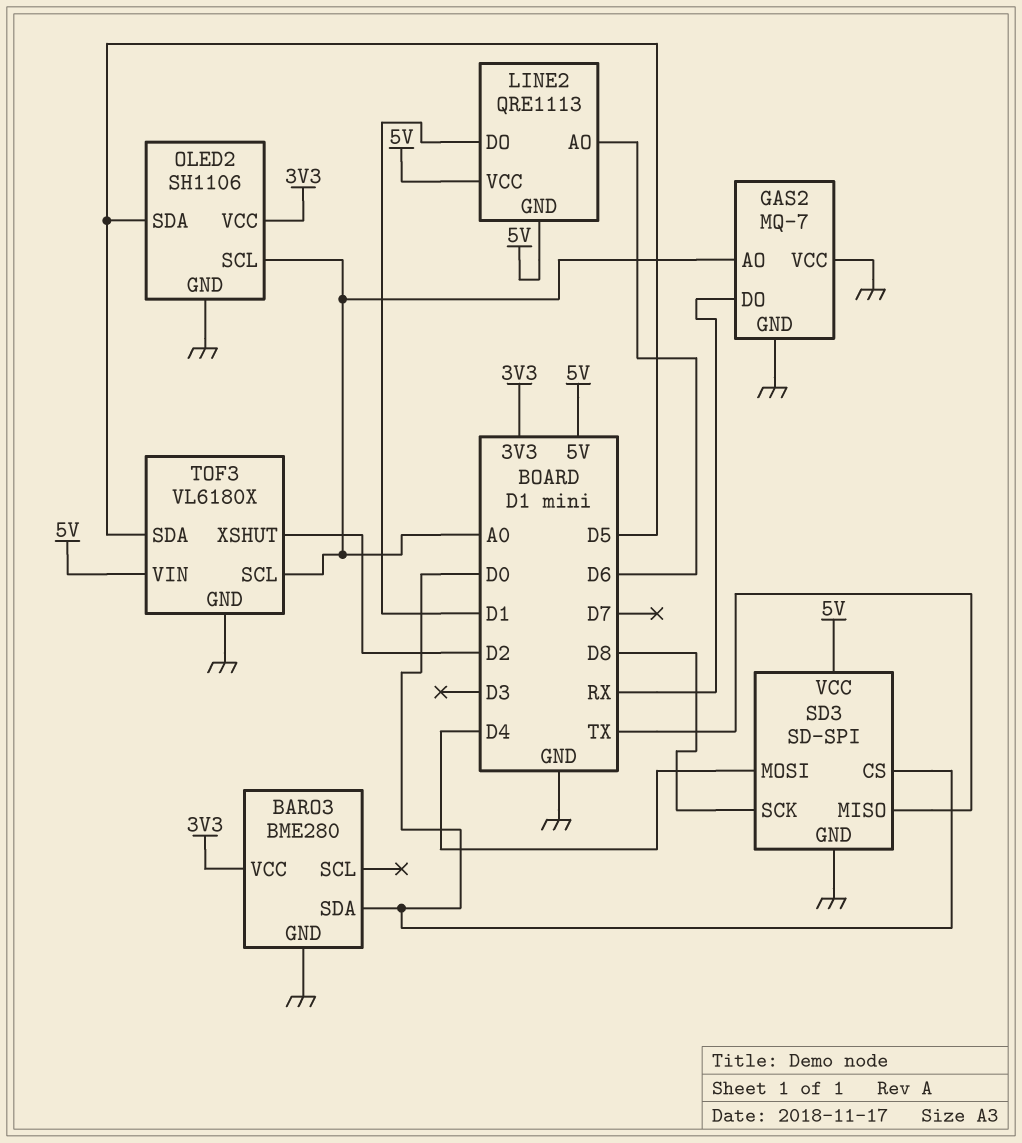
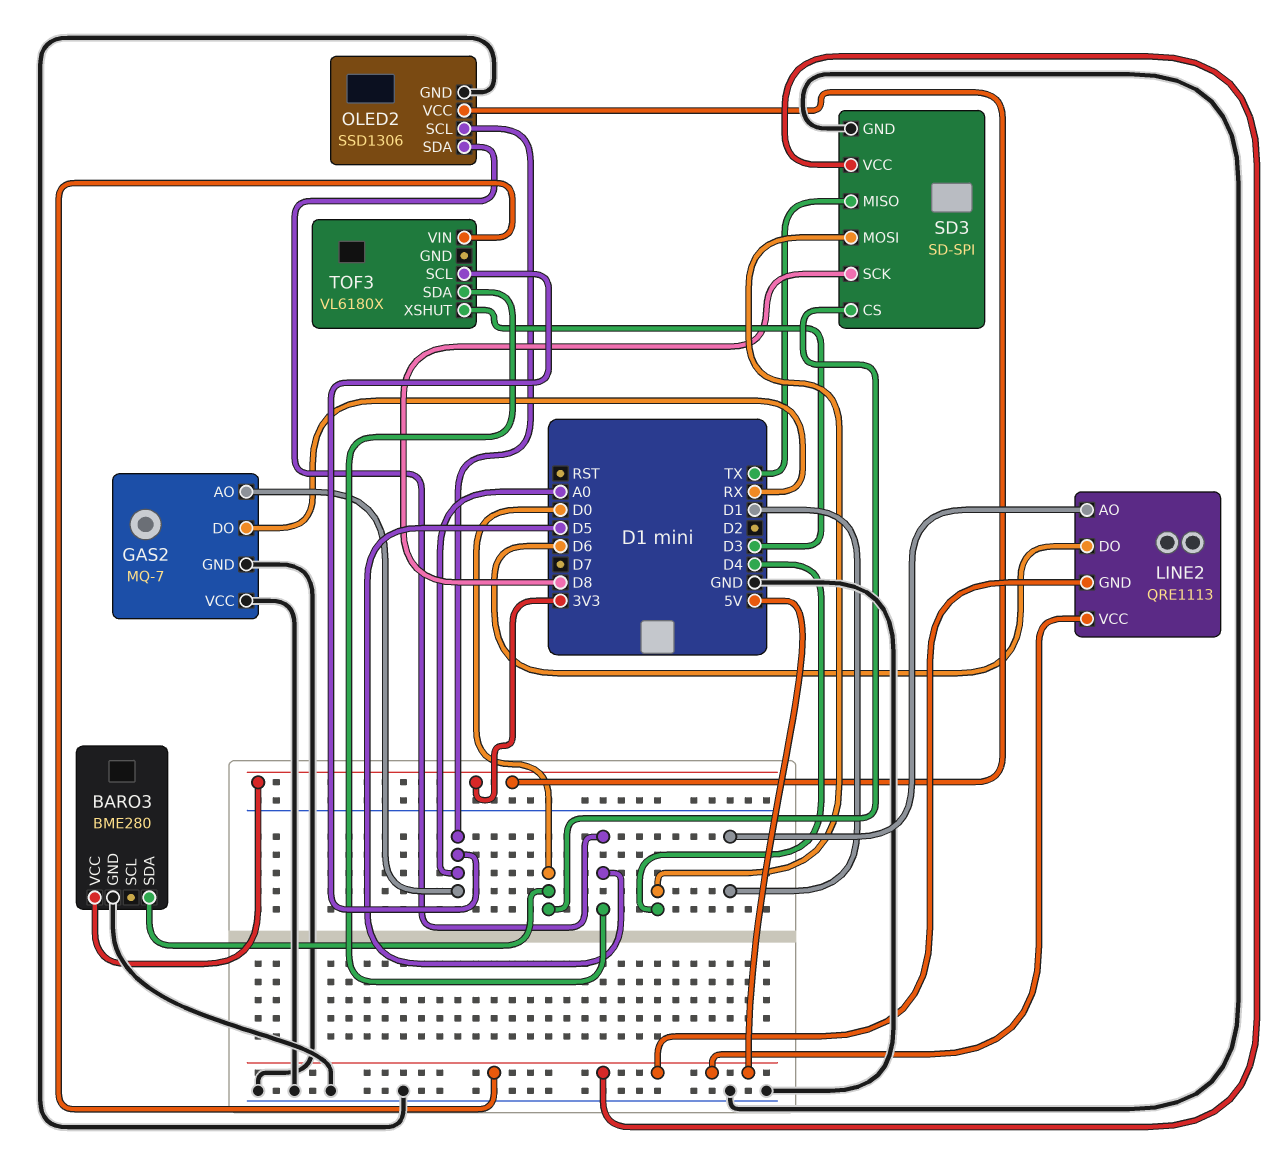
LINE2 pin AO: D6 -> D1
LINE2 pin DO: D1 -> D6
OLED2: SH1106 -> SSD1306
TOF3 pin GND: GND -> none
TOF3 pin XSHUT: D2 -> D3

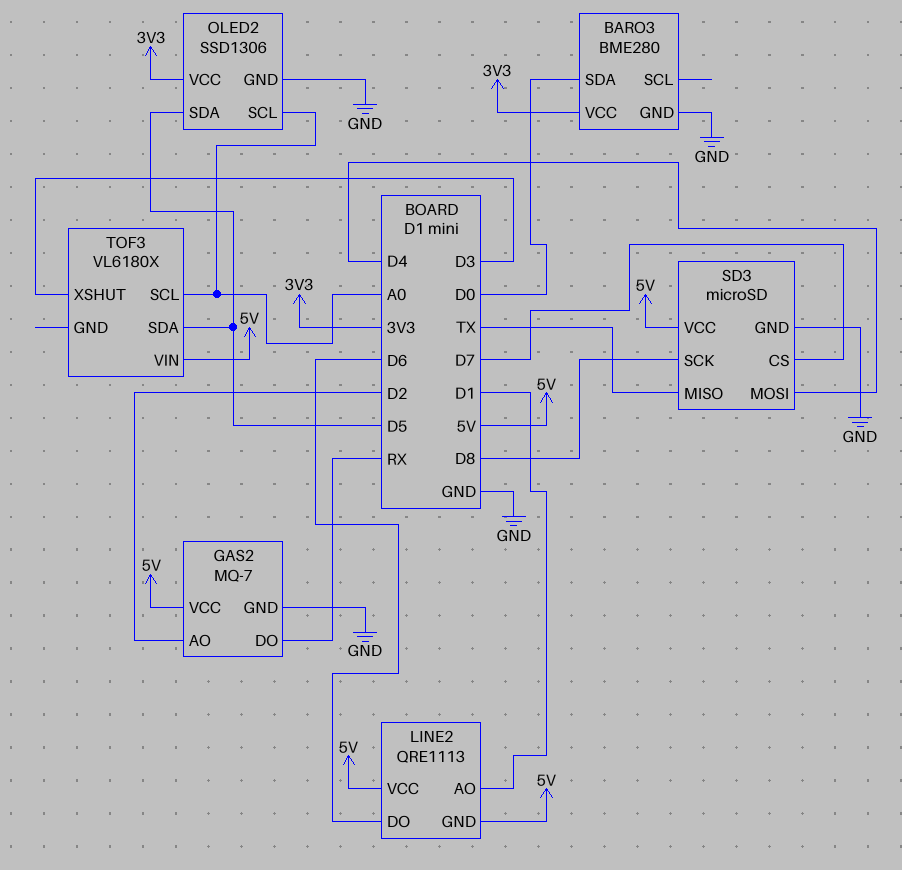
GAS2 pin AO: A0 -> D2
GAS2 pin VCC: GND -> 5V
SD3: SD-SPI -> microSD
SD3 pin CS: D0 -> D7

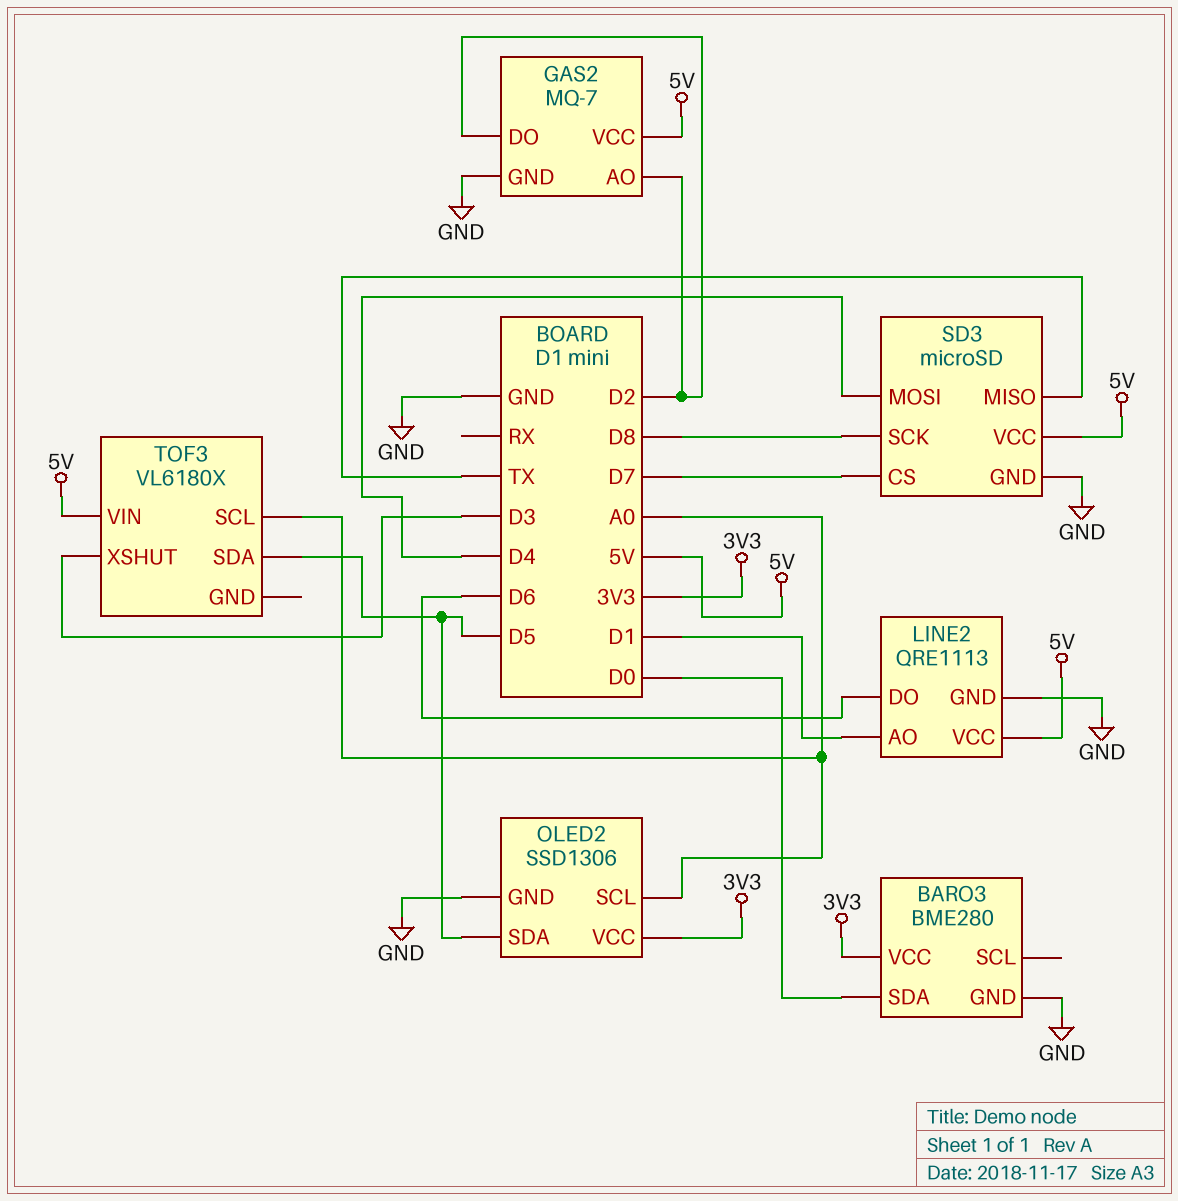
GAS2 pin DO: RX -> D2
LINE2 pin GND: 5V -> GND

